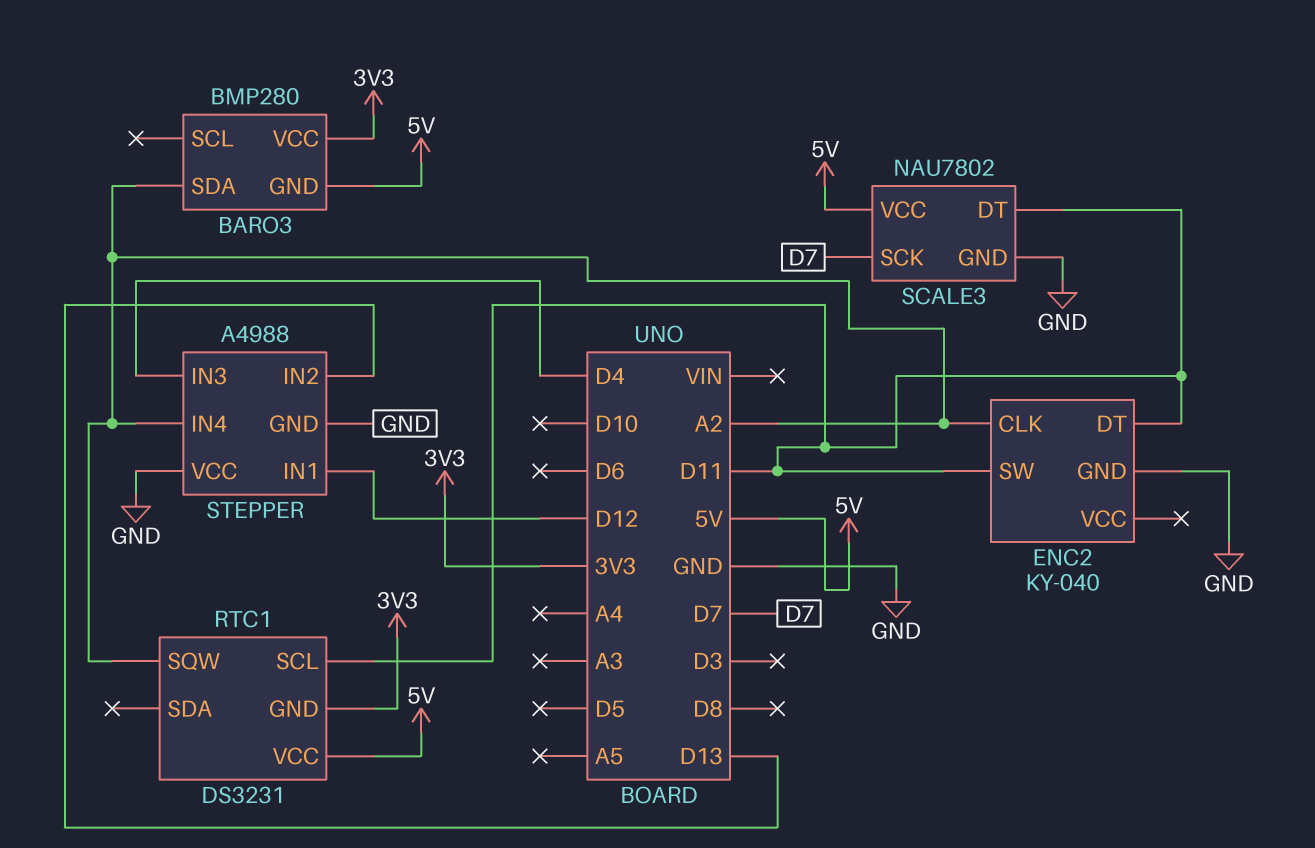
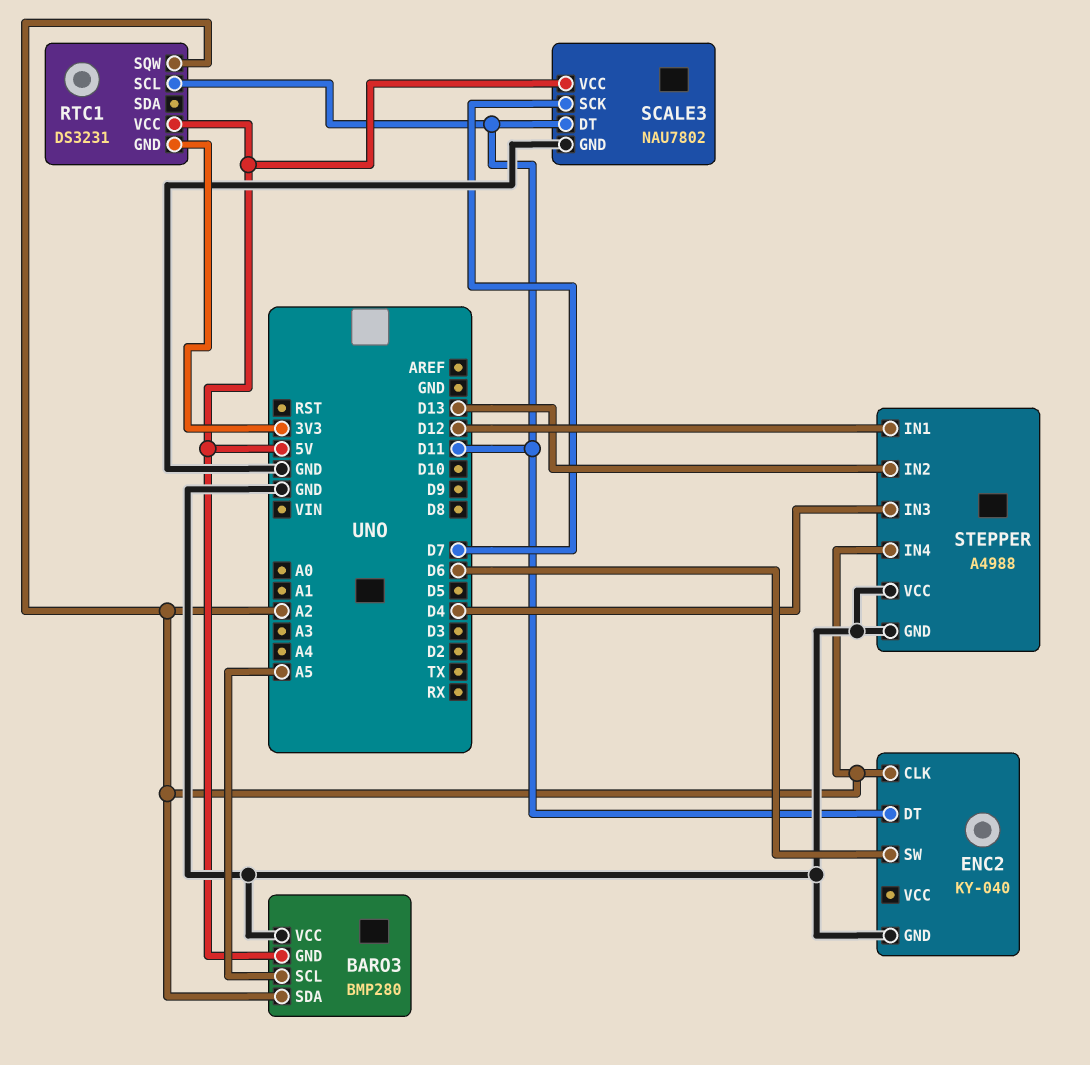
BARO3 pin SCL: none -> A5
BARO3 pin VCC: 3V3 -> GND
ENC2 pin SW: D11 -> D6

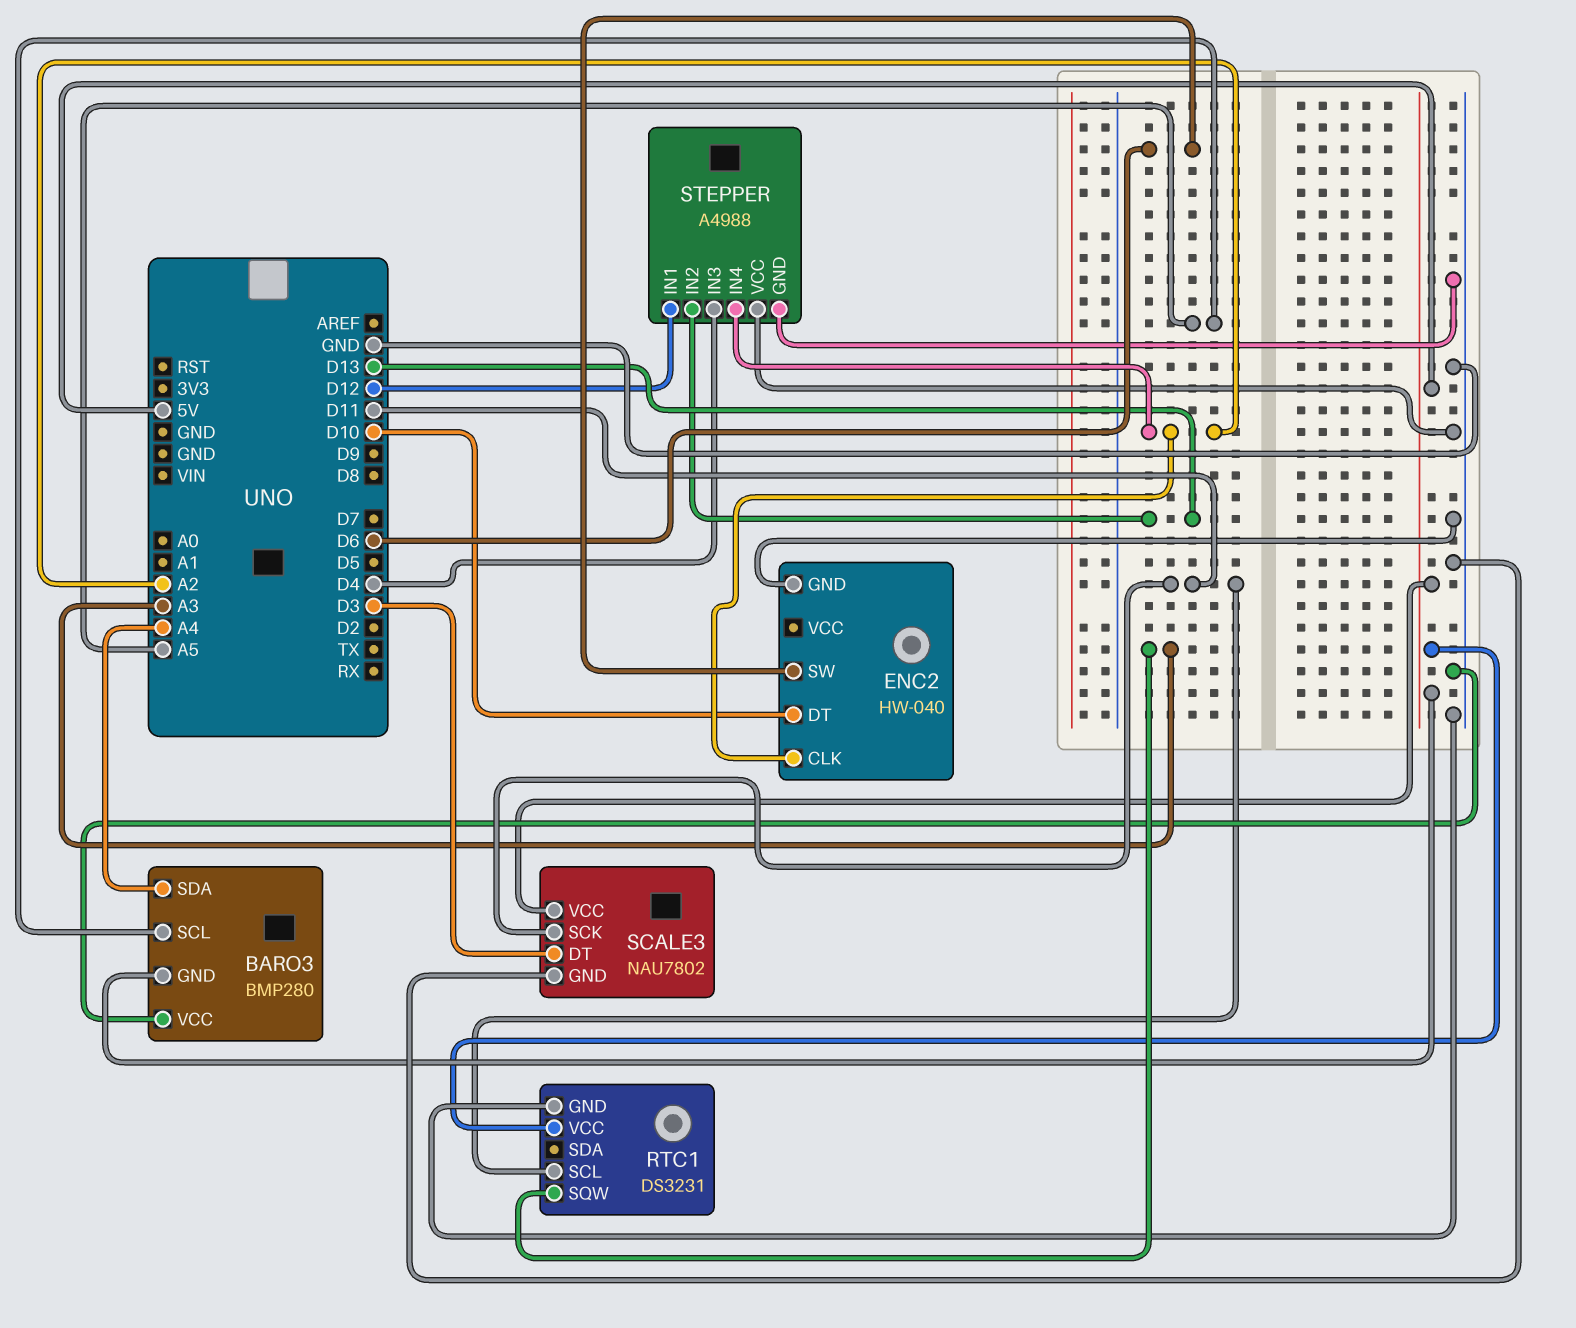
BARO3 pin SDA: A2 -> A4
ENC2: KY-040 -> HW-040
ENC2 pin DT: D11 -> D10
RTC1 pin GND: 3V3 -> GND
RTC1 pin SQW: A2 -> A3
SCALE3 pin DT: D11 -> D3
SCALE3 pin SCK: D7 -> D11

